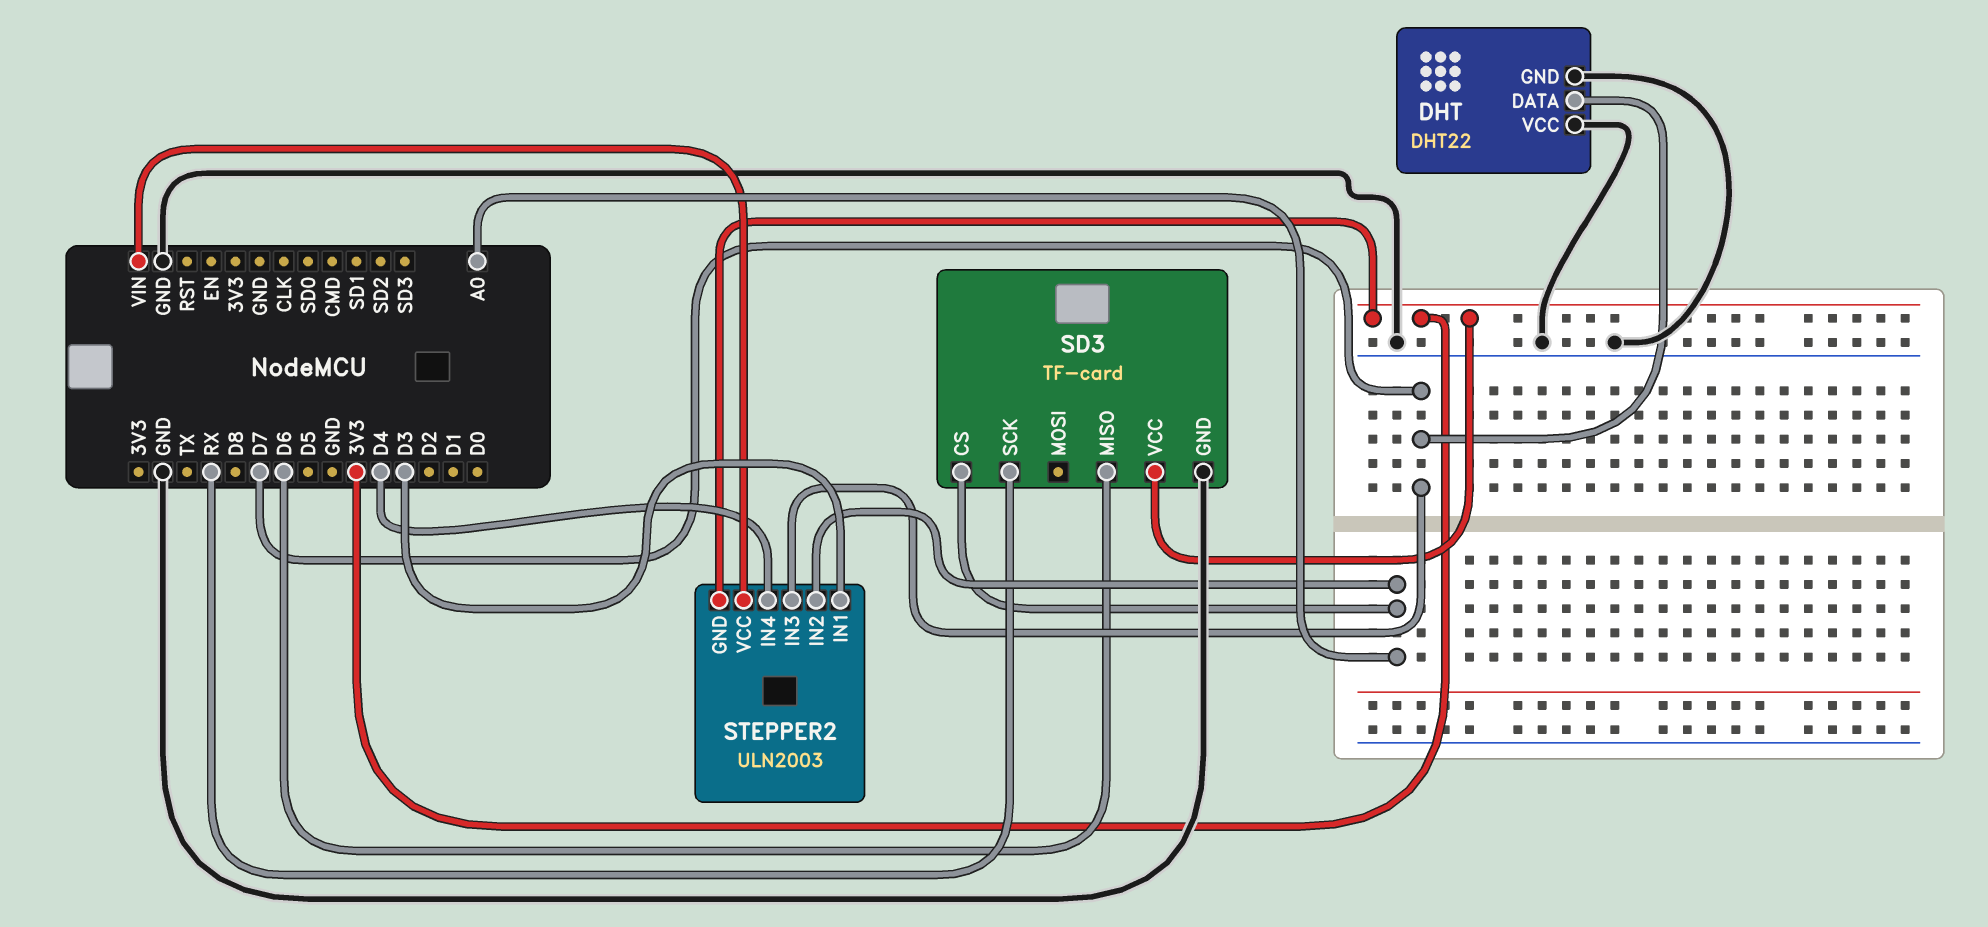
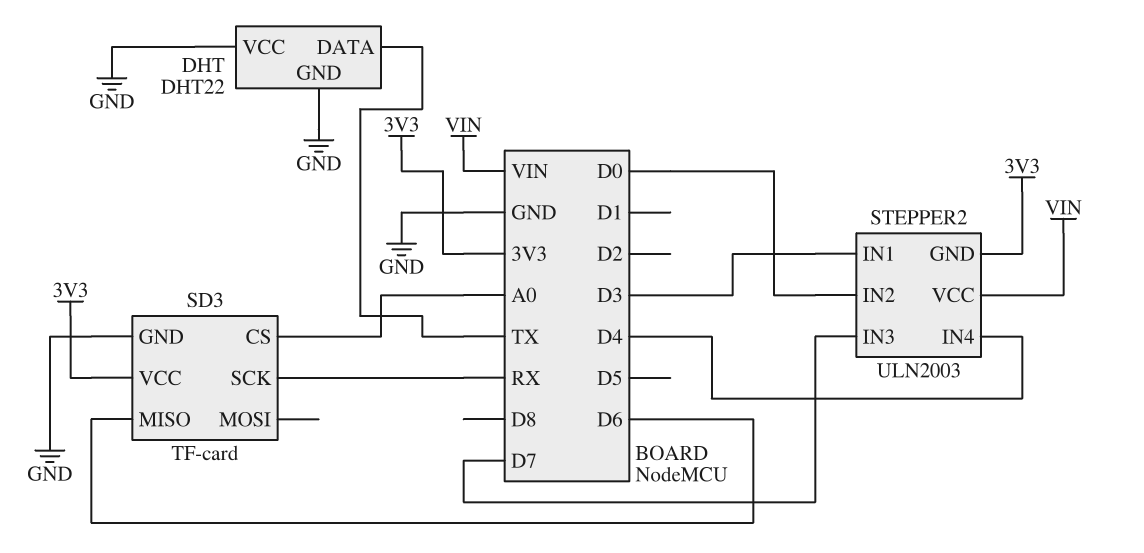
DHT pin DATA: D7 -> TX
STEPPER2 pin IN2: A0 -> D0

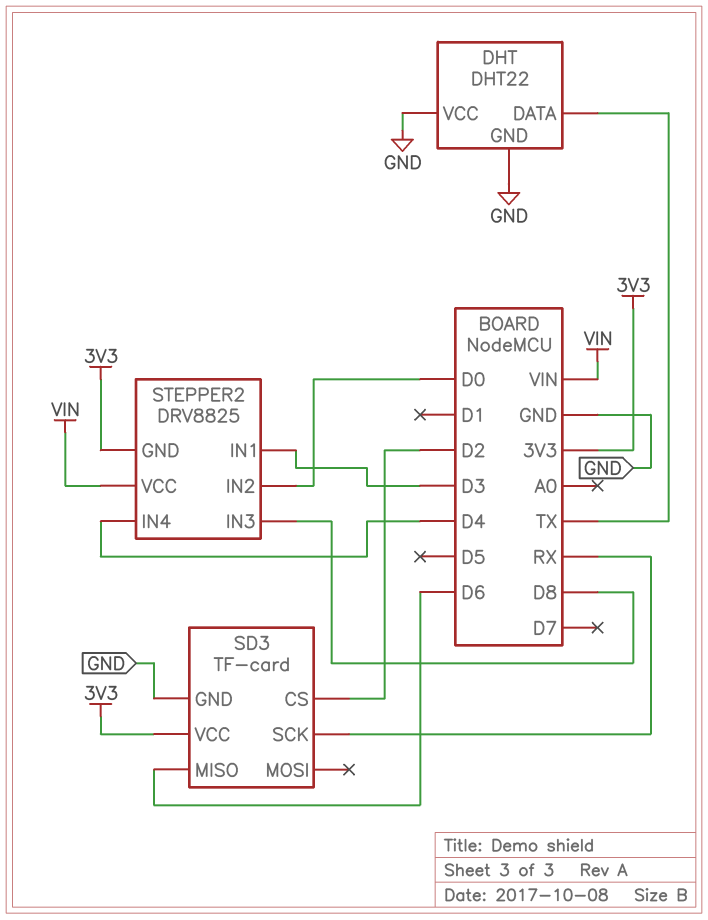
SD3 pin CS: A0 -> D2
STEPPER2: ULN2003 -> DRV8825
STEPPER2 pin IN3: D7 -> D8

